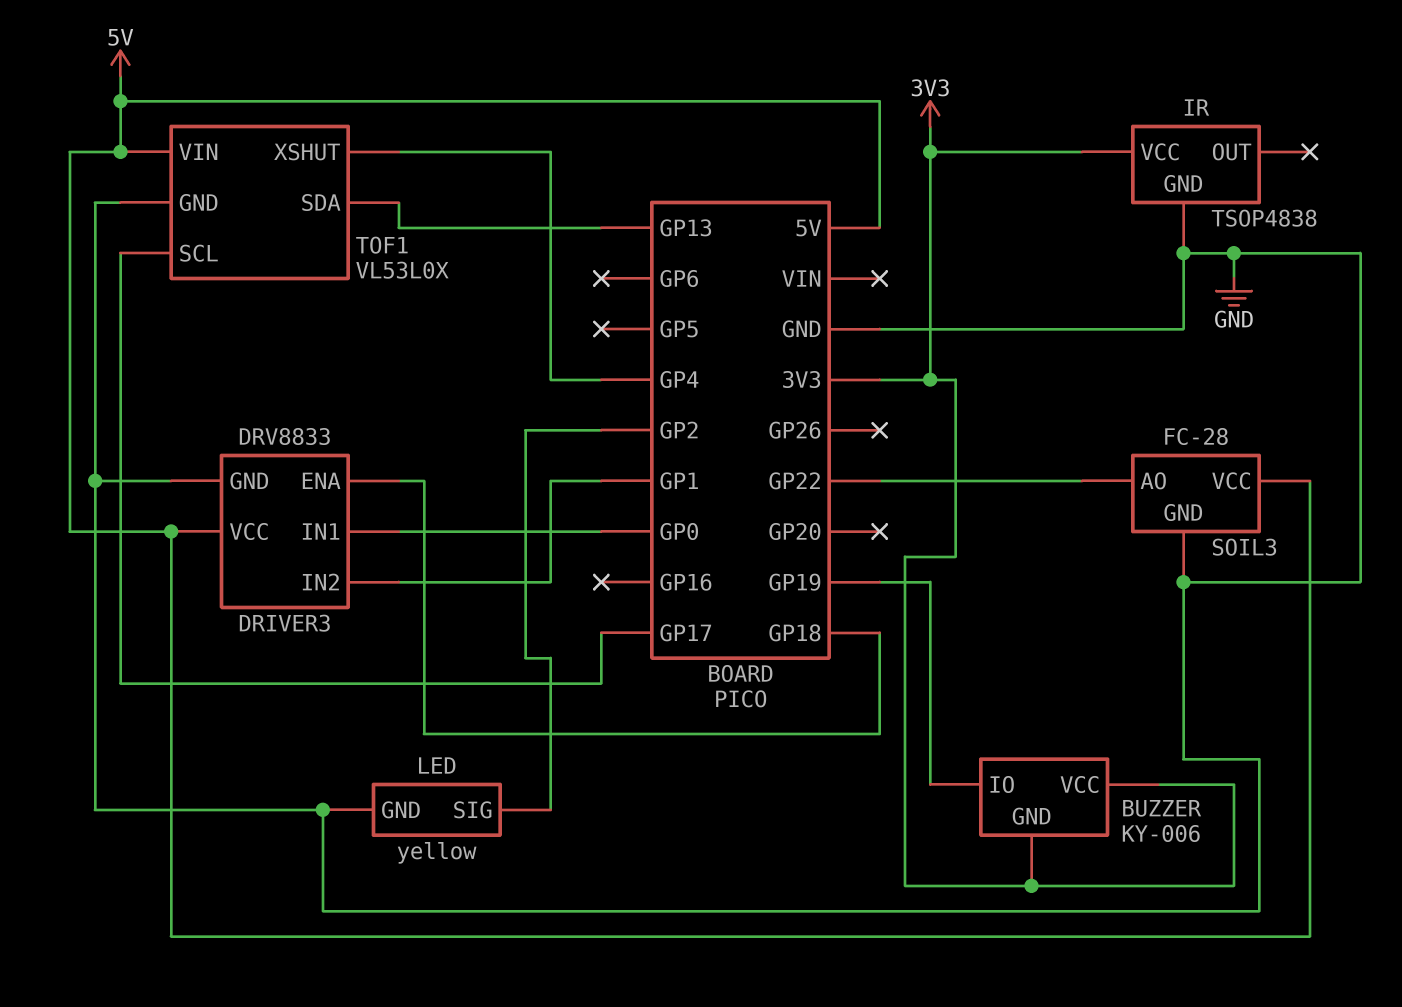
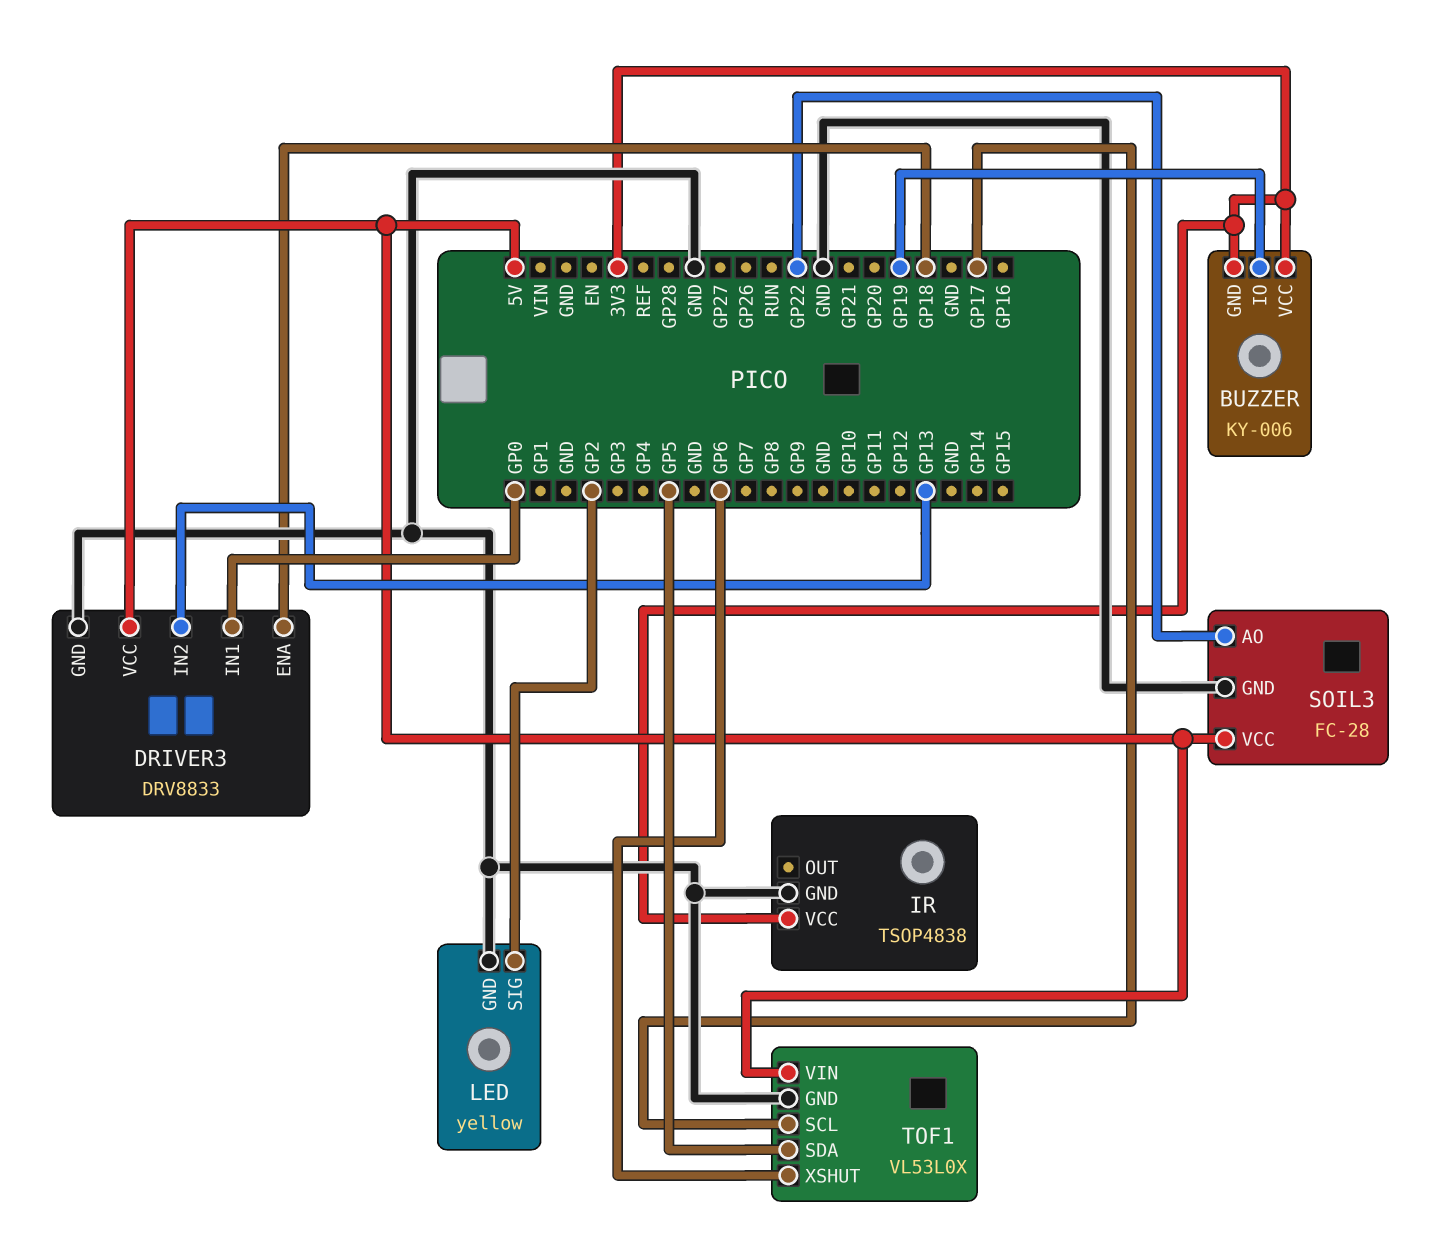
DRIVER3 pin IN2: GP1 -> GP13
TOF1 pin SDA: GP13 -> GP5
TOF1 pin XSHUT: GP4 -> GP6

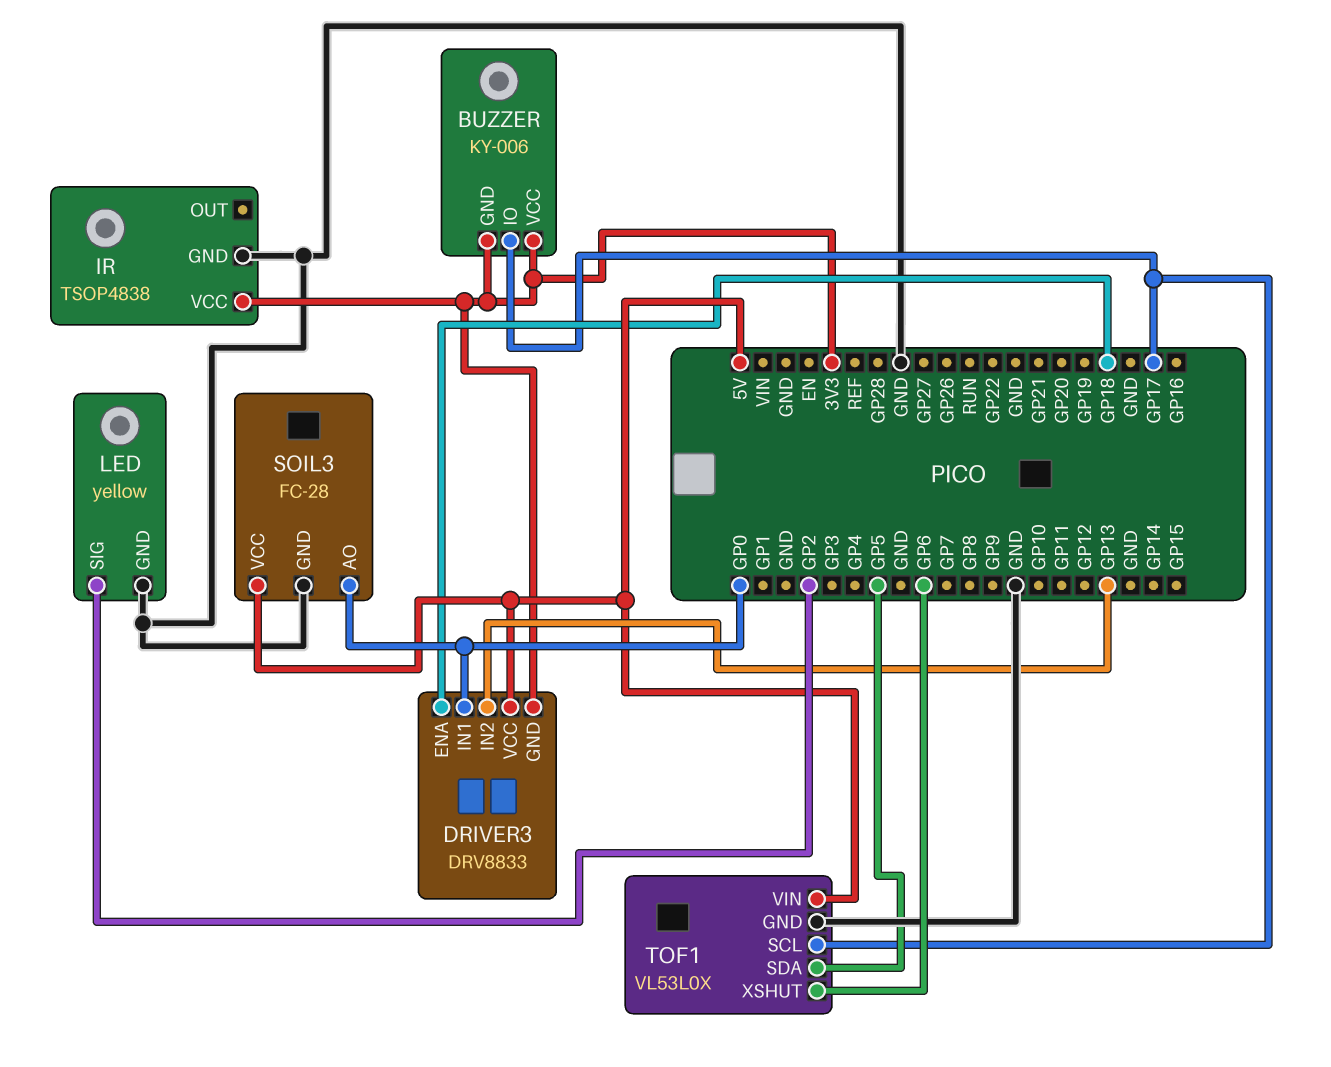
BUZZER pin IO: GP19 -> GP17
DRIVER3 pin GND: GND -> 3V3
SOIL3 pin AO: GP22 -> GP0

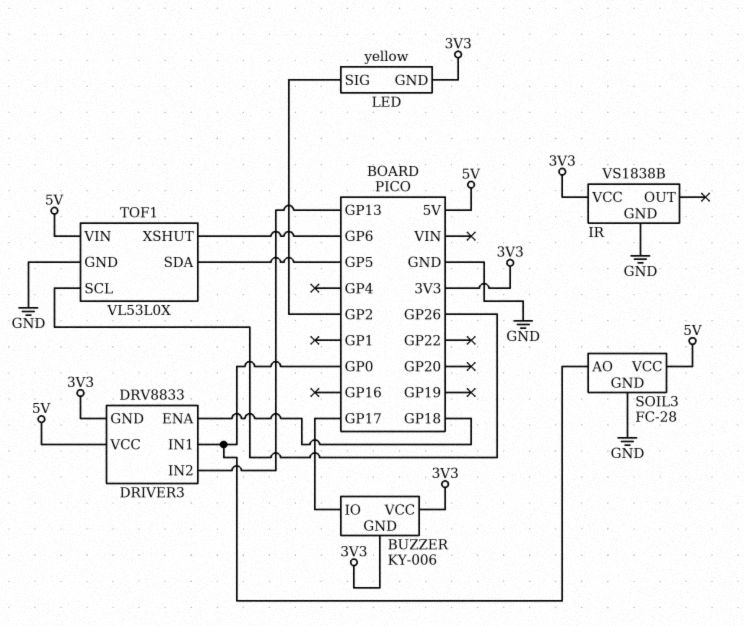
IR: TSOP4838 -> VS1838B
LED pin GND: GND -> 3V3
TOF1 pin SCL: GP17 -> GP26

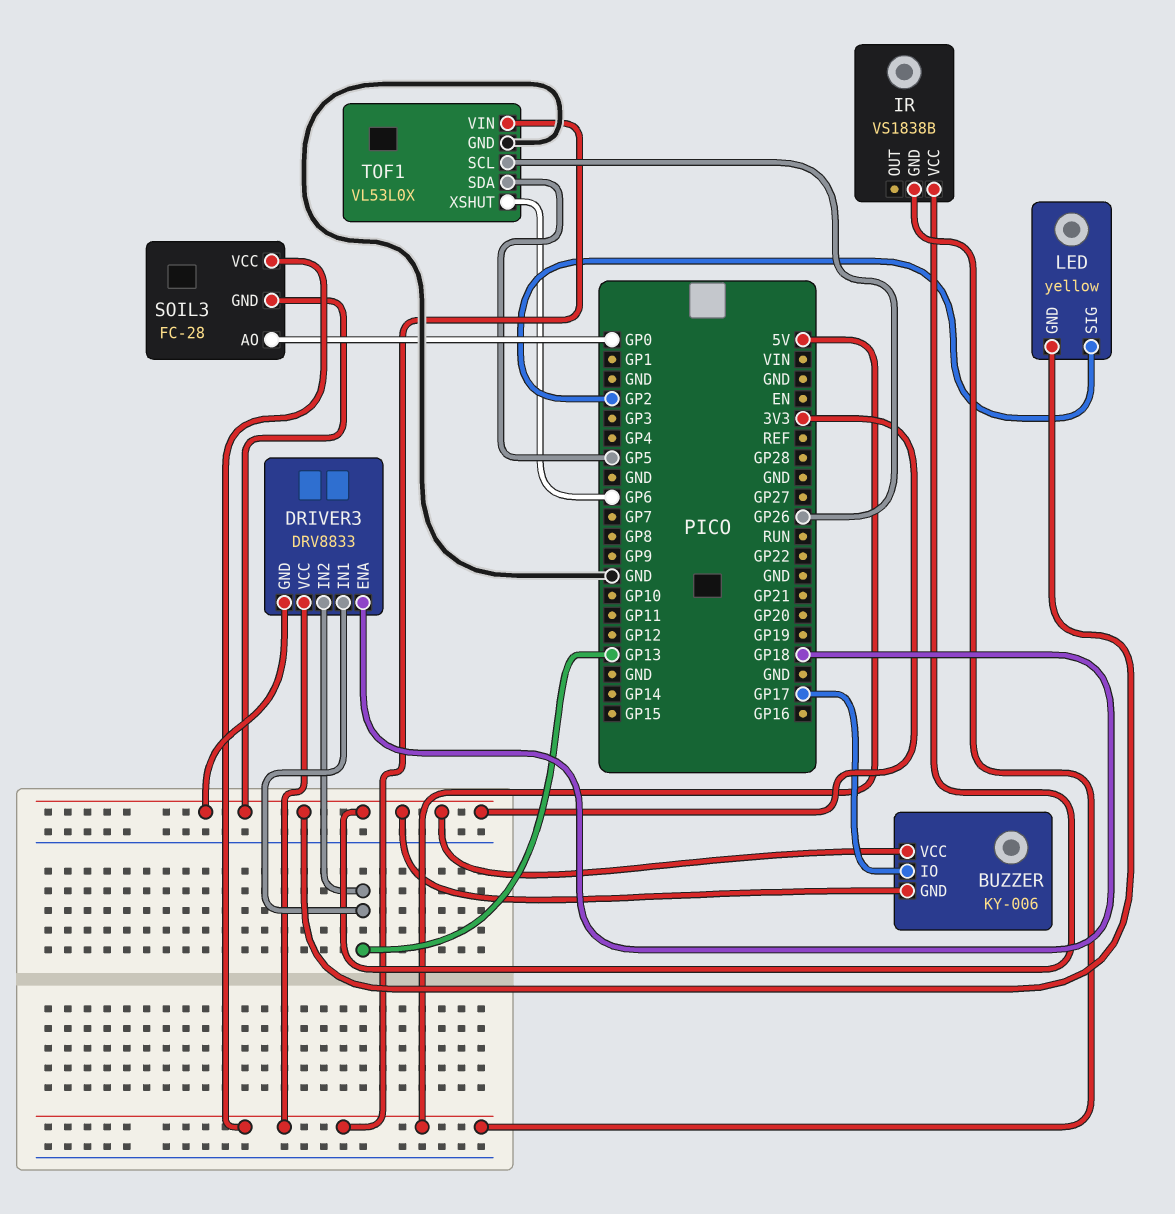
DRIVER3 pin IN1: GP0 -> GP13
IR pin GND: GND -> 5V
SOIL3 pin GND: GND -> 3V3

